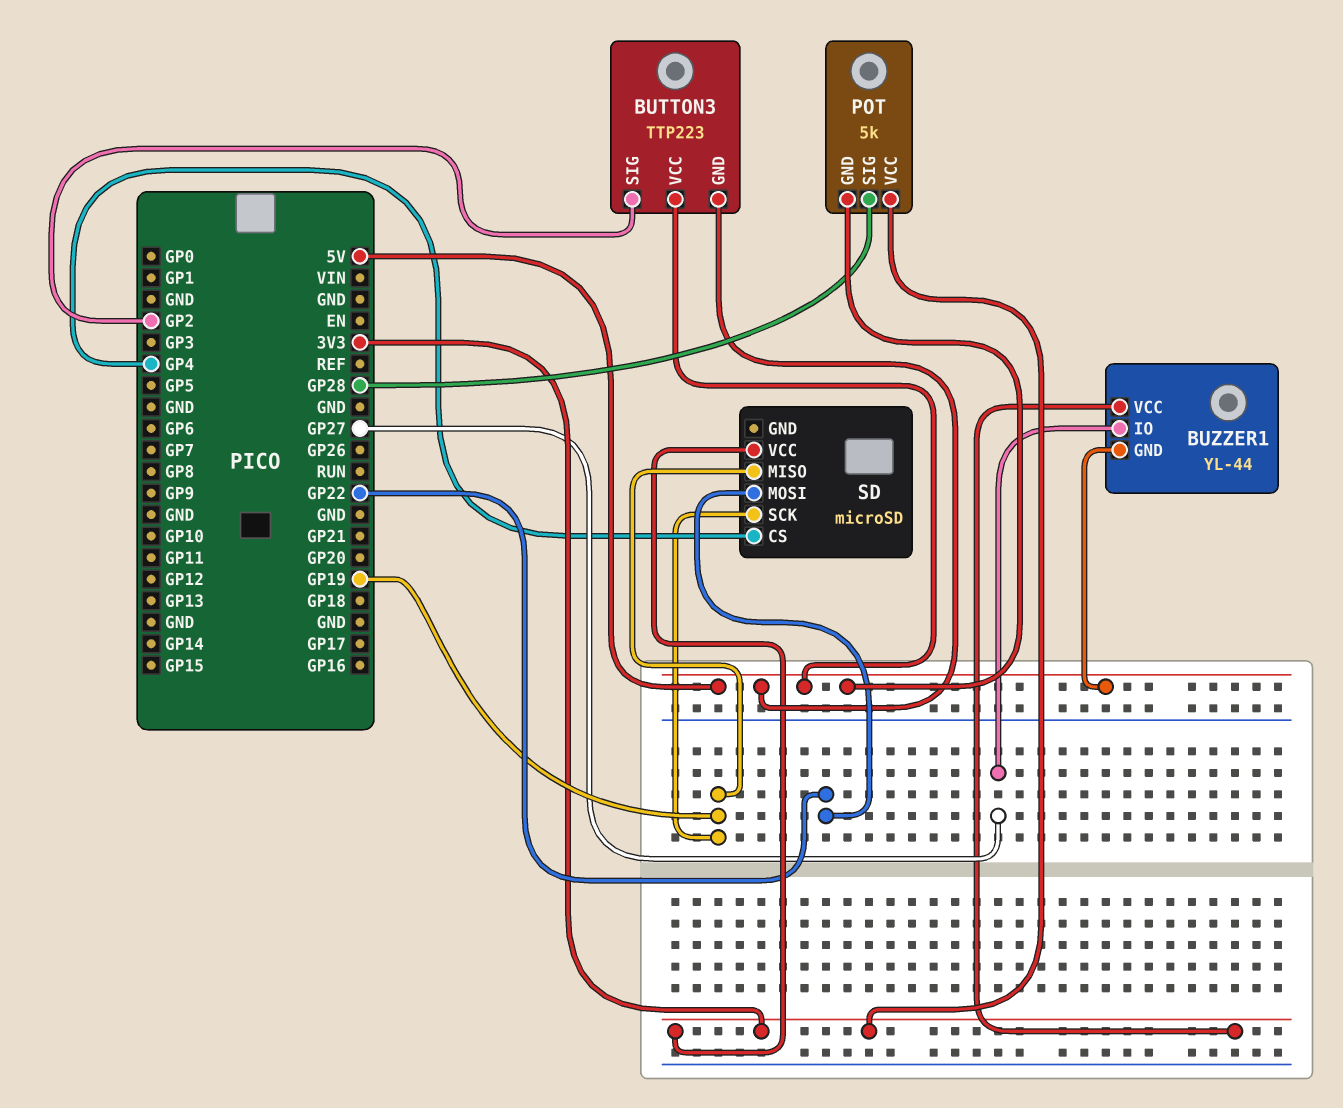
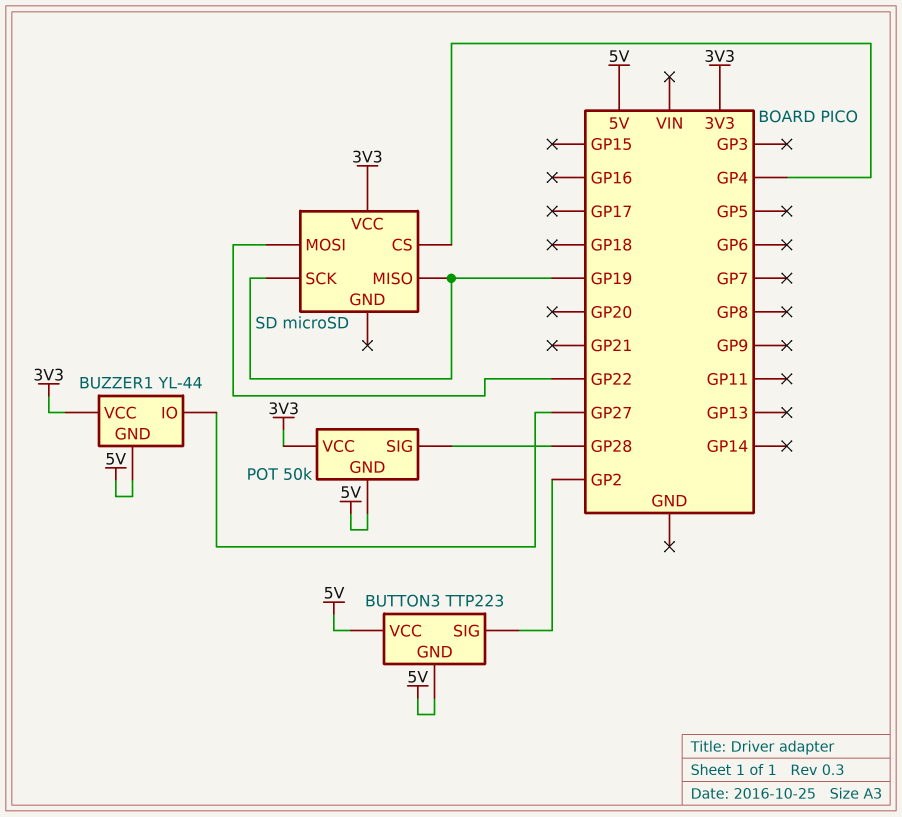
POT: 5k -> 50k

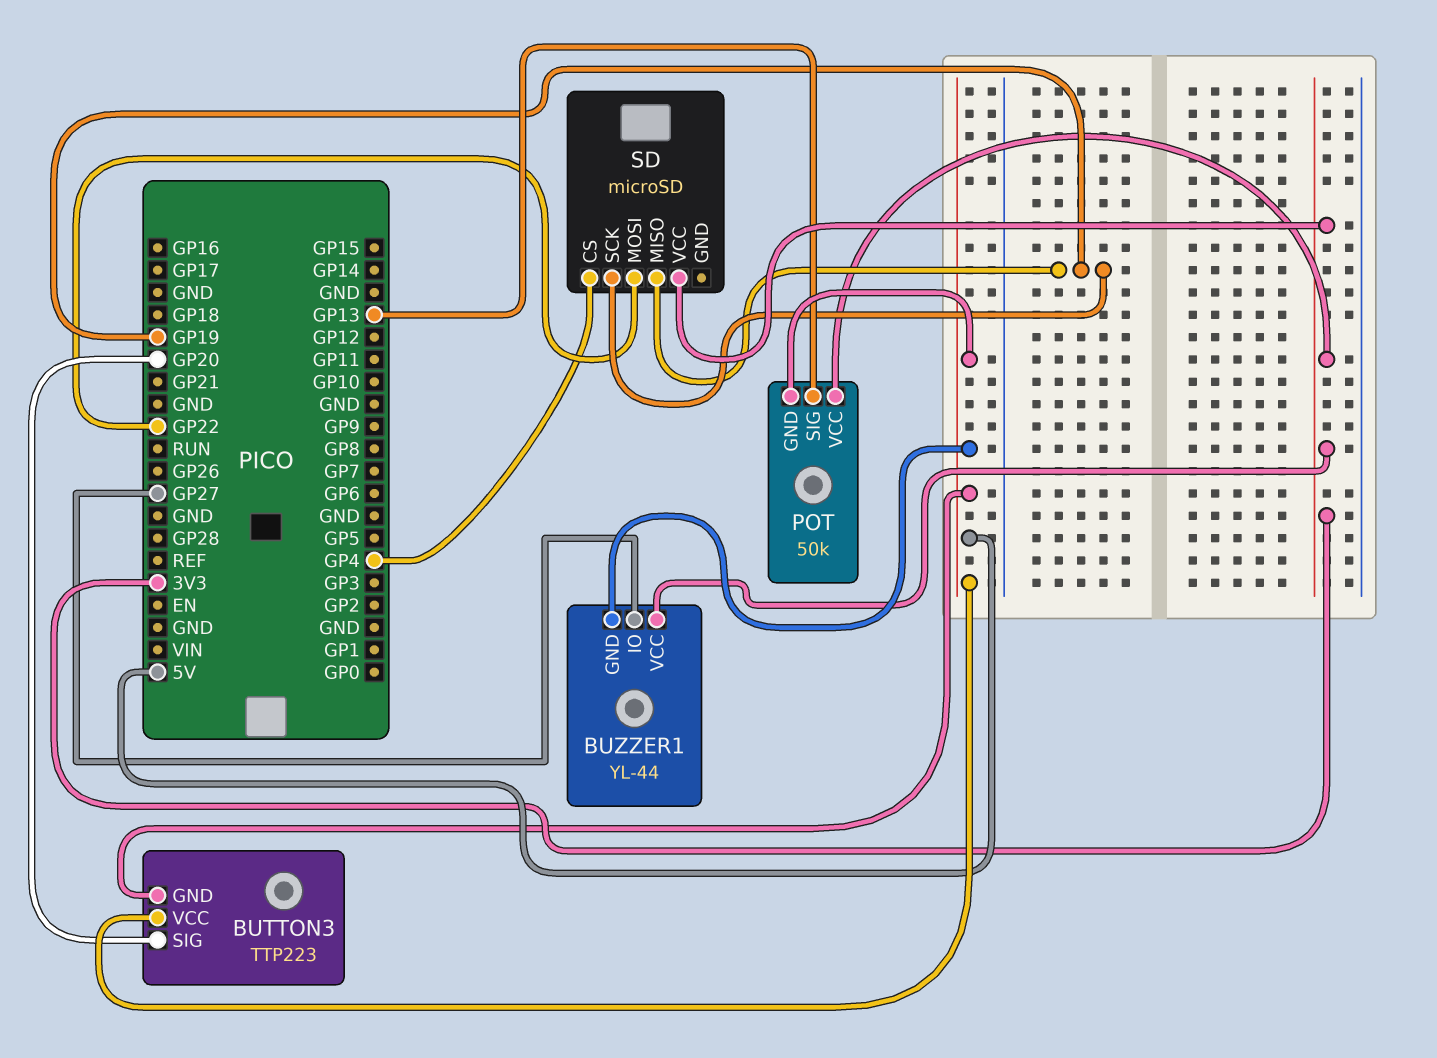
BUTTON3 pin SIG: GP2 -> GP20
POT pin SIG: GP28 -> GP13

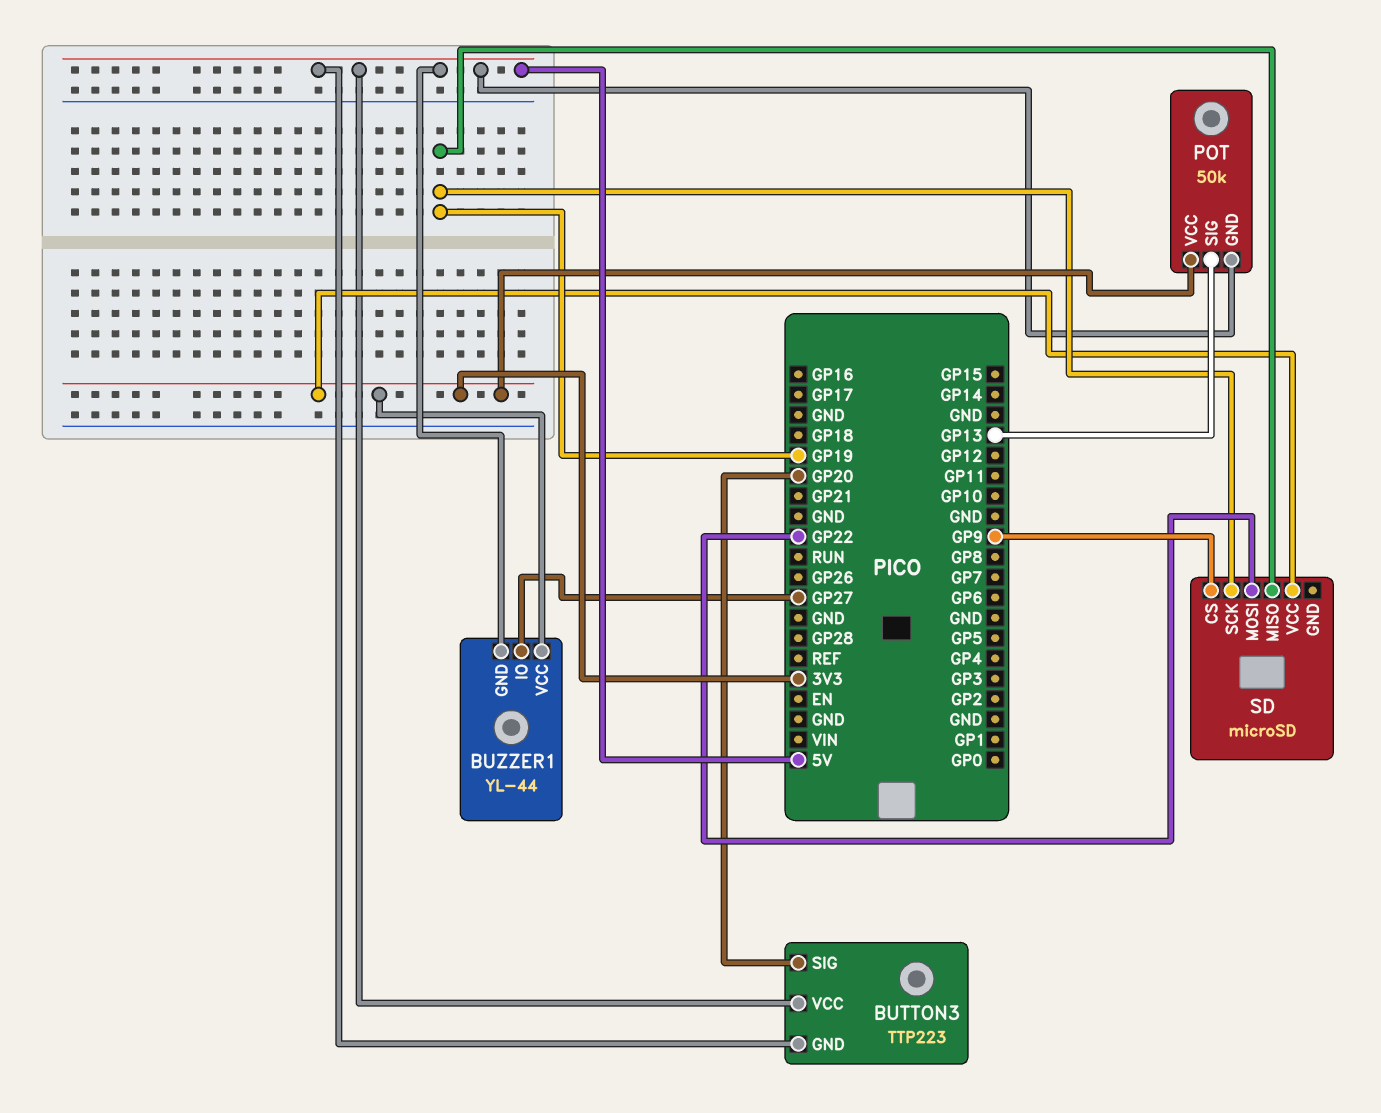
SD pin CS: GP4 -> GP9

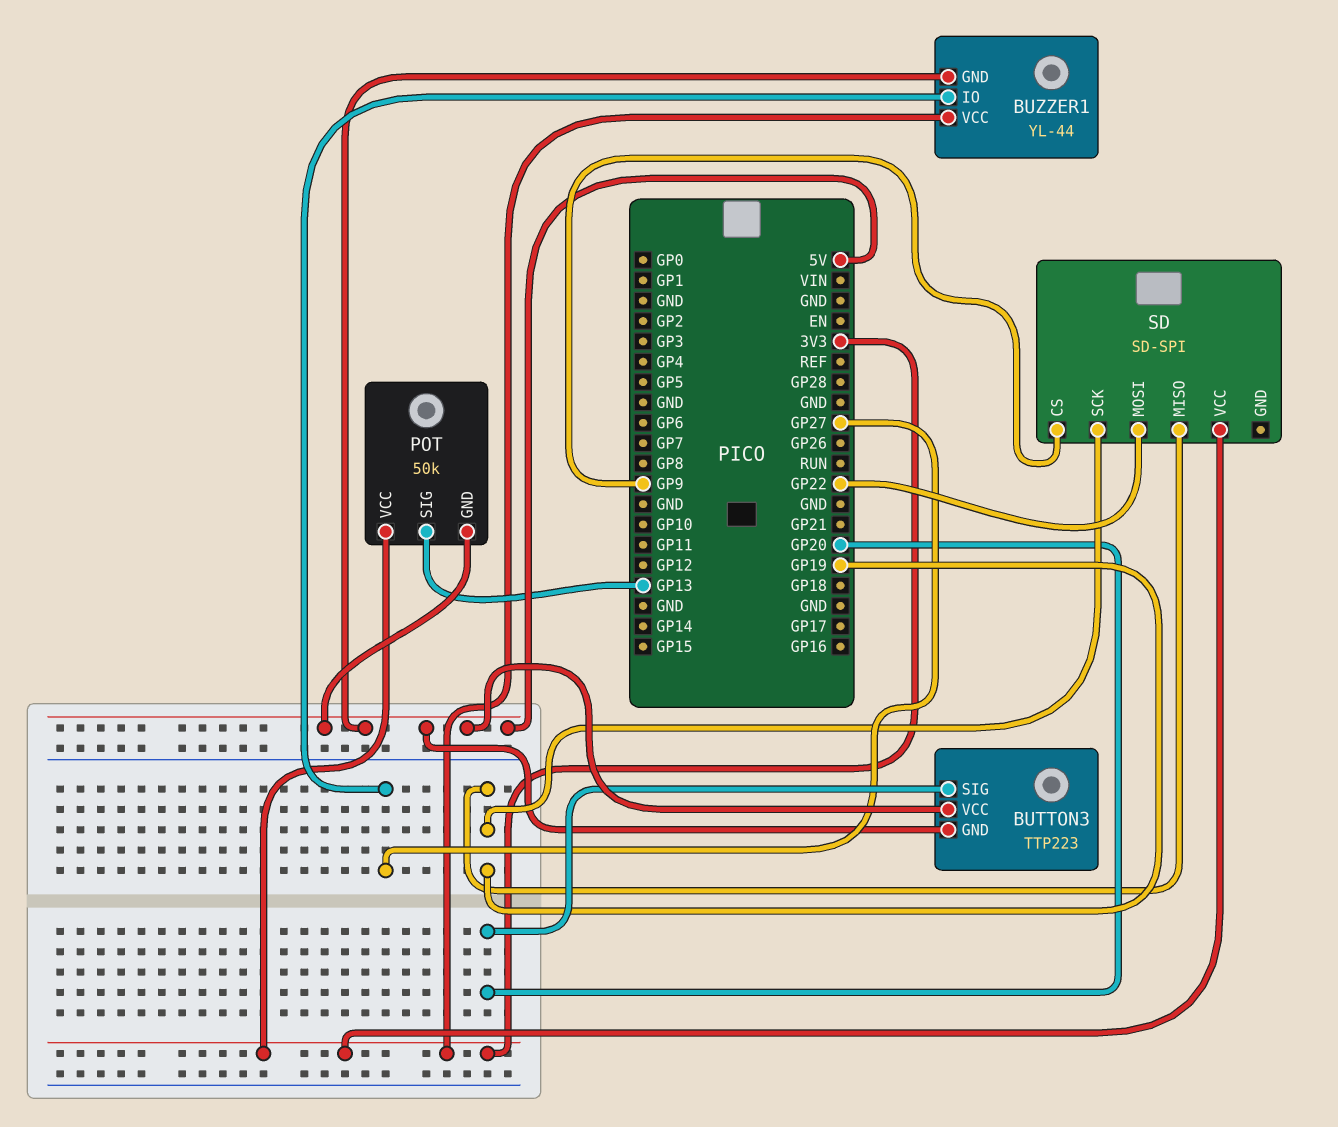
SD: microSD -> SD-SPI

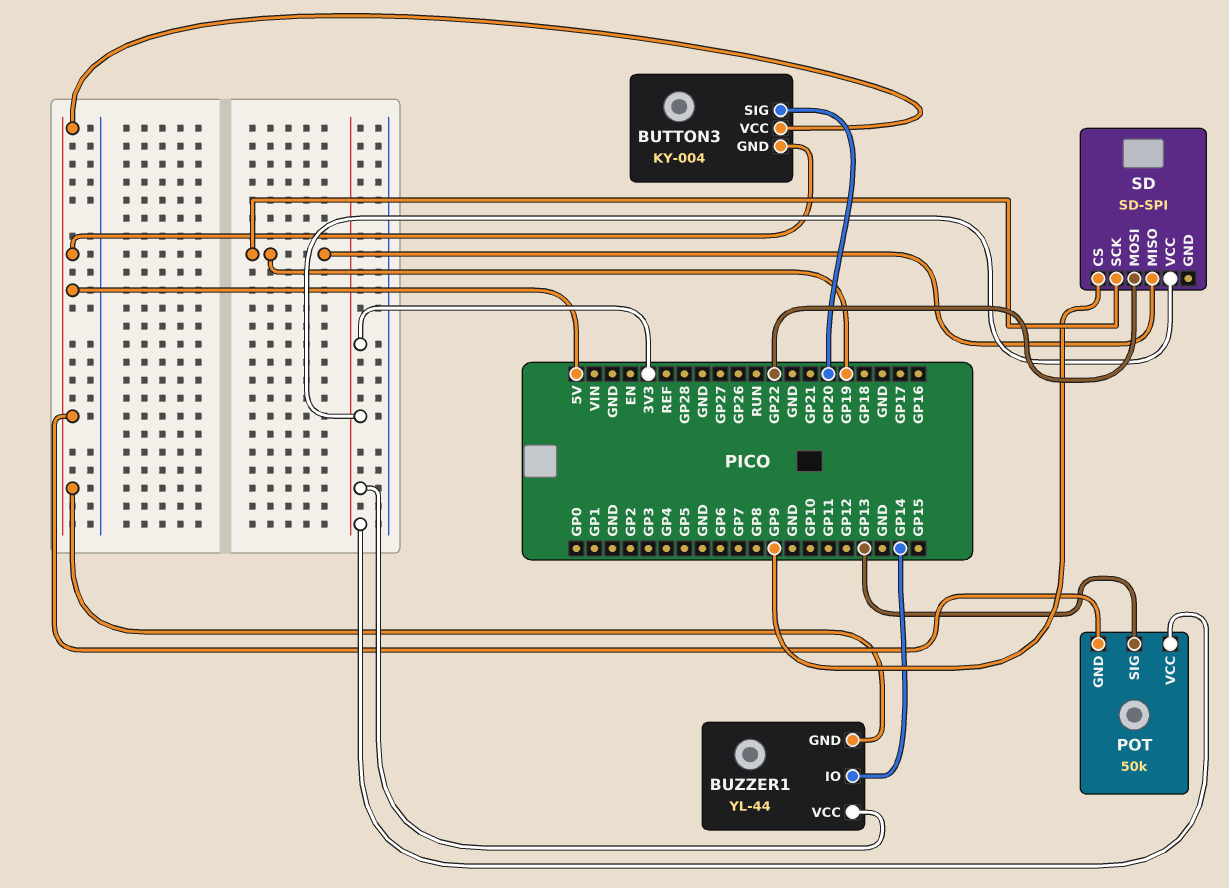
BUTTON3: TTP223 -> KY-004
BUZZER1 pin IO: GP27 -> GP14

